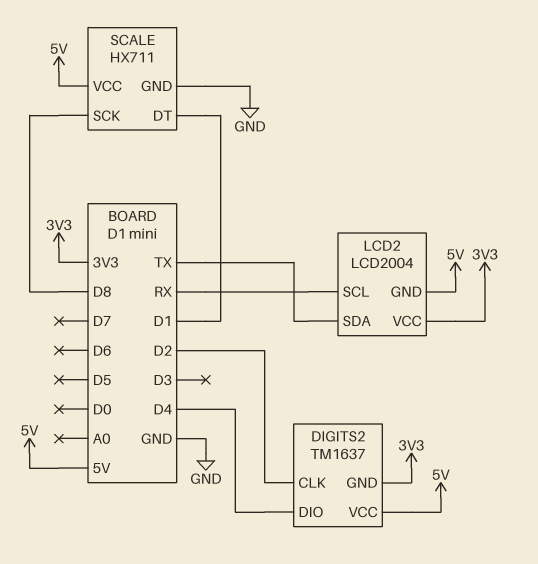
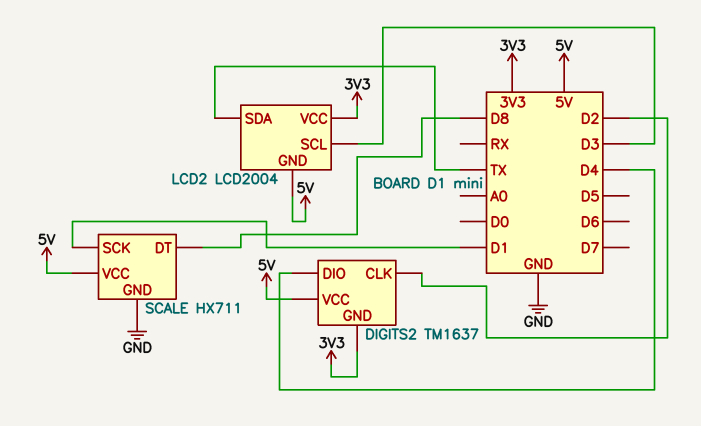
LCD2 pin SCL: RX -> D3
SCALE pin DT: D1 -> D8
SCALE pin SCK: D8 -> D1

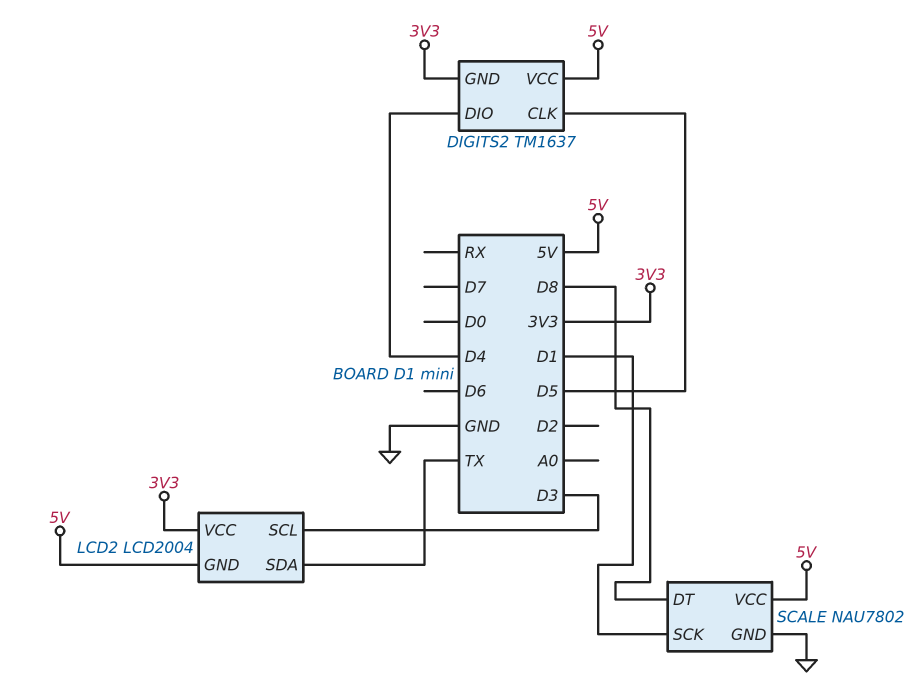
DIGITS2 pin CLK: D2 -> D5
SCALE: HX711 -> NAU7802

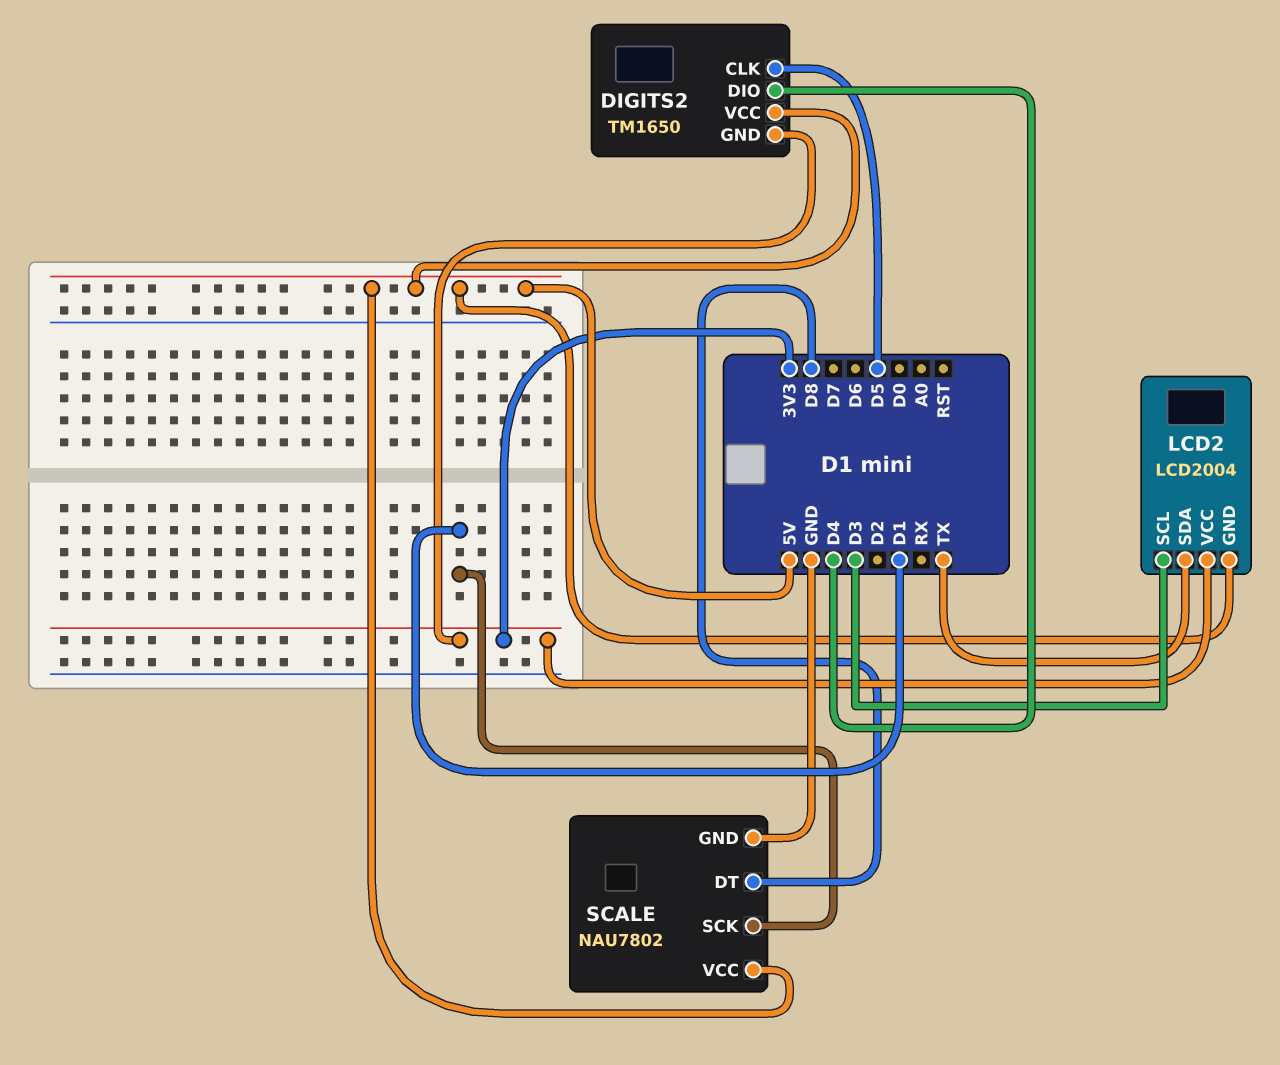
DIGITS2: TM1637 -> TM1650

